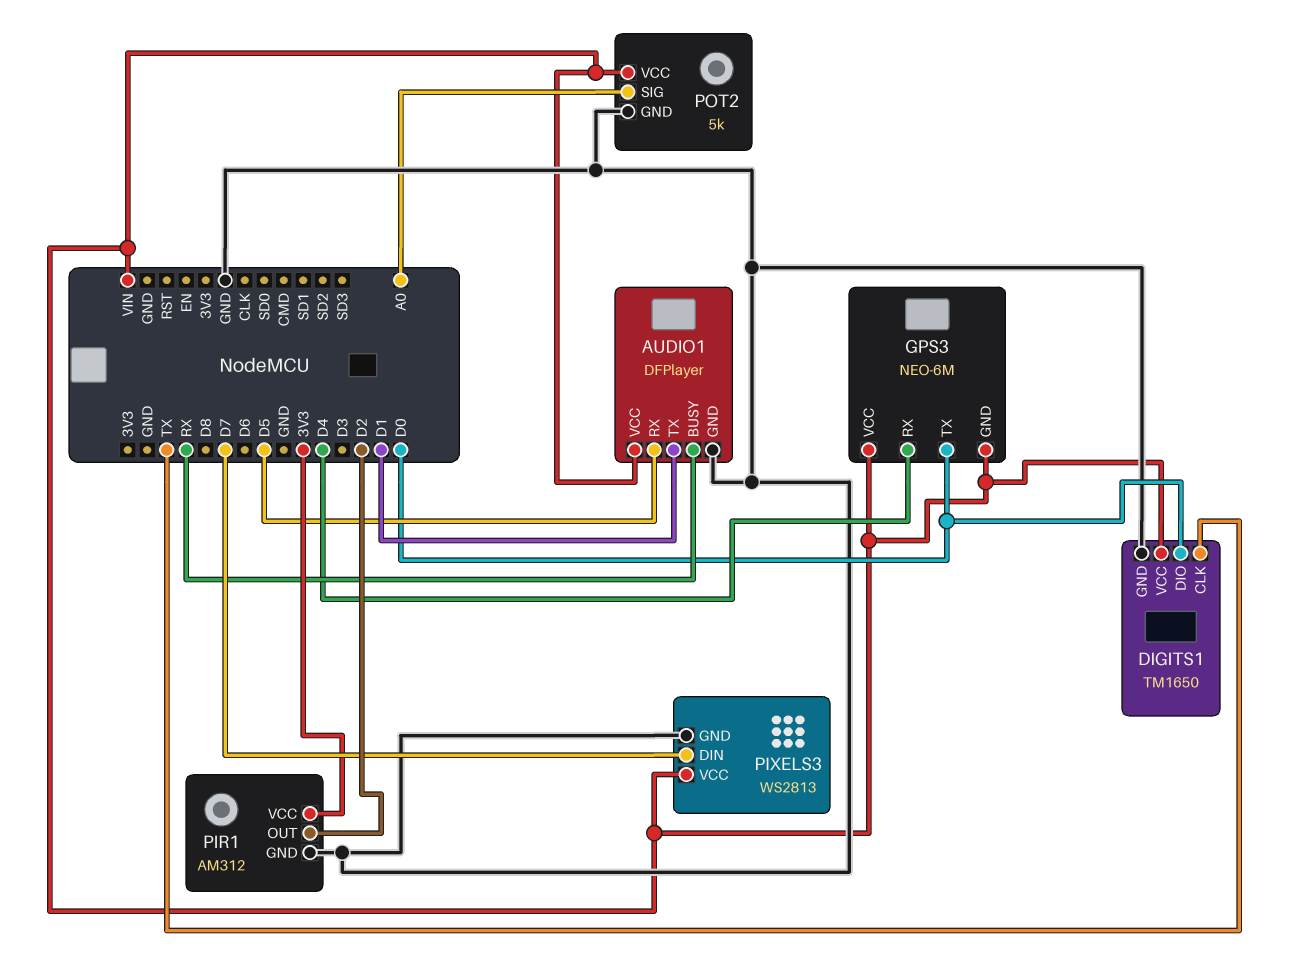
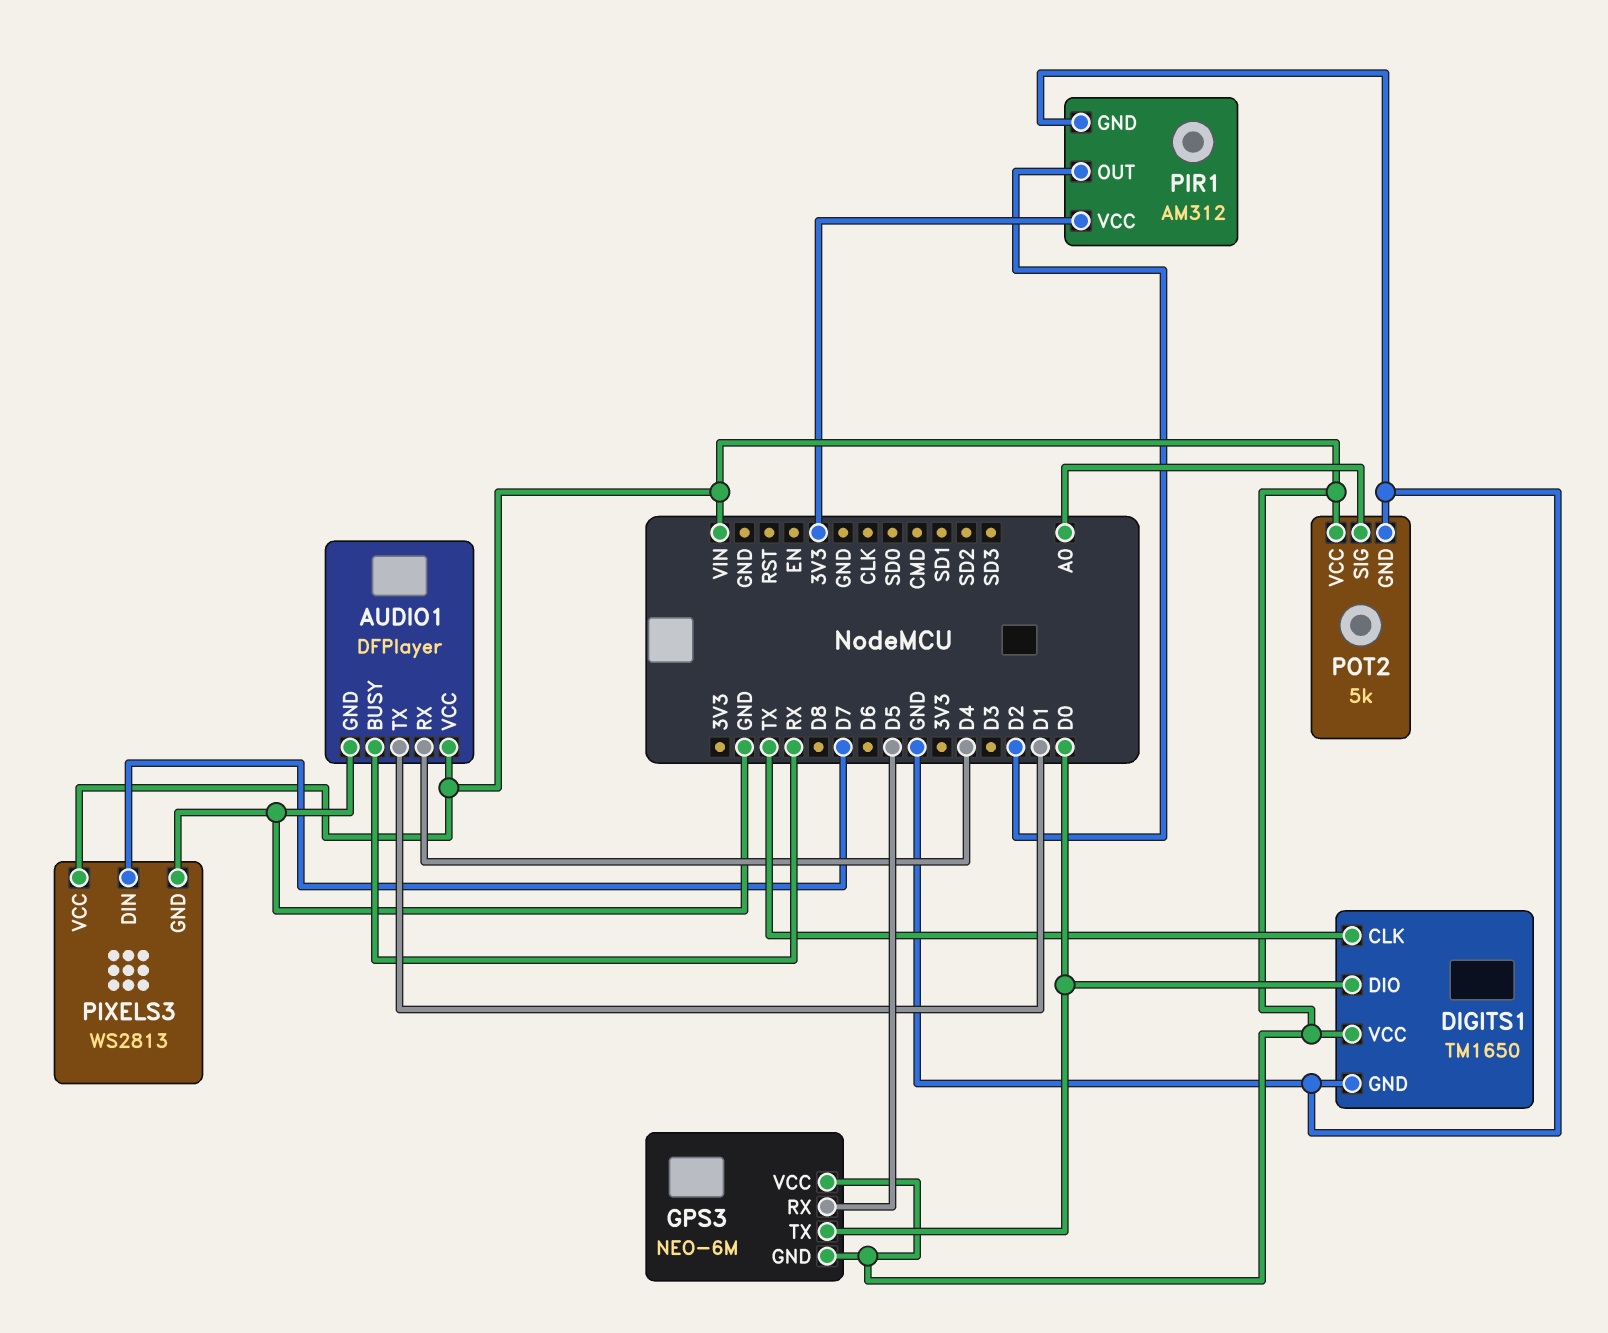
AUDIO1 pin RX: D5 -> D4
GPS3 pin RX: D4 -> D5

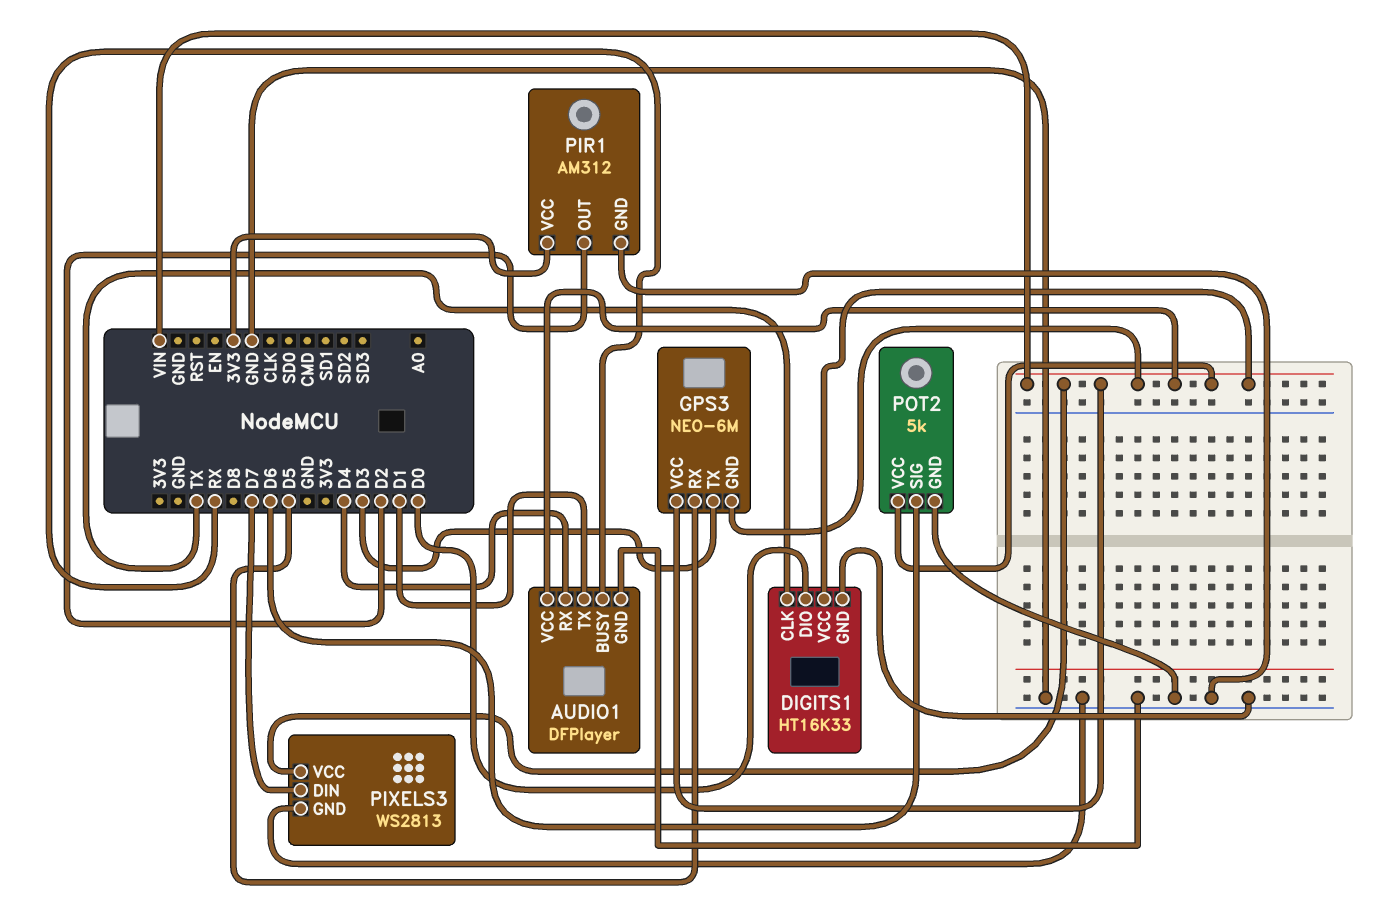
DIGITS1: TM1650 -> HT16K33
GPS3 pin TX: D0 -> D3
POT2 pin SIG: A0 -> D6

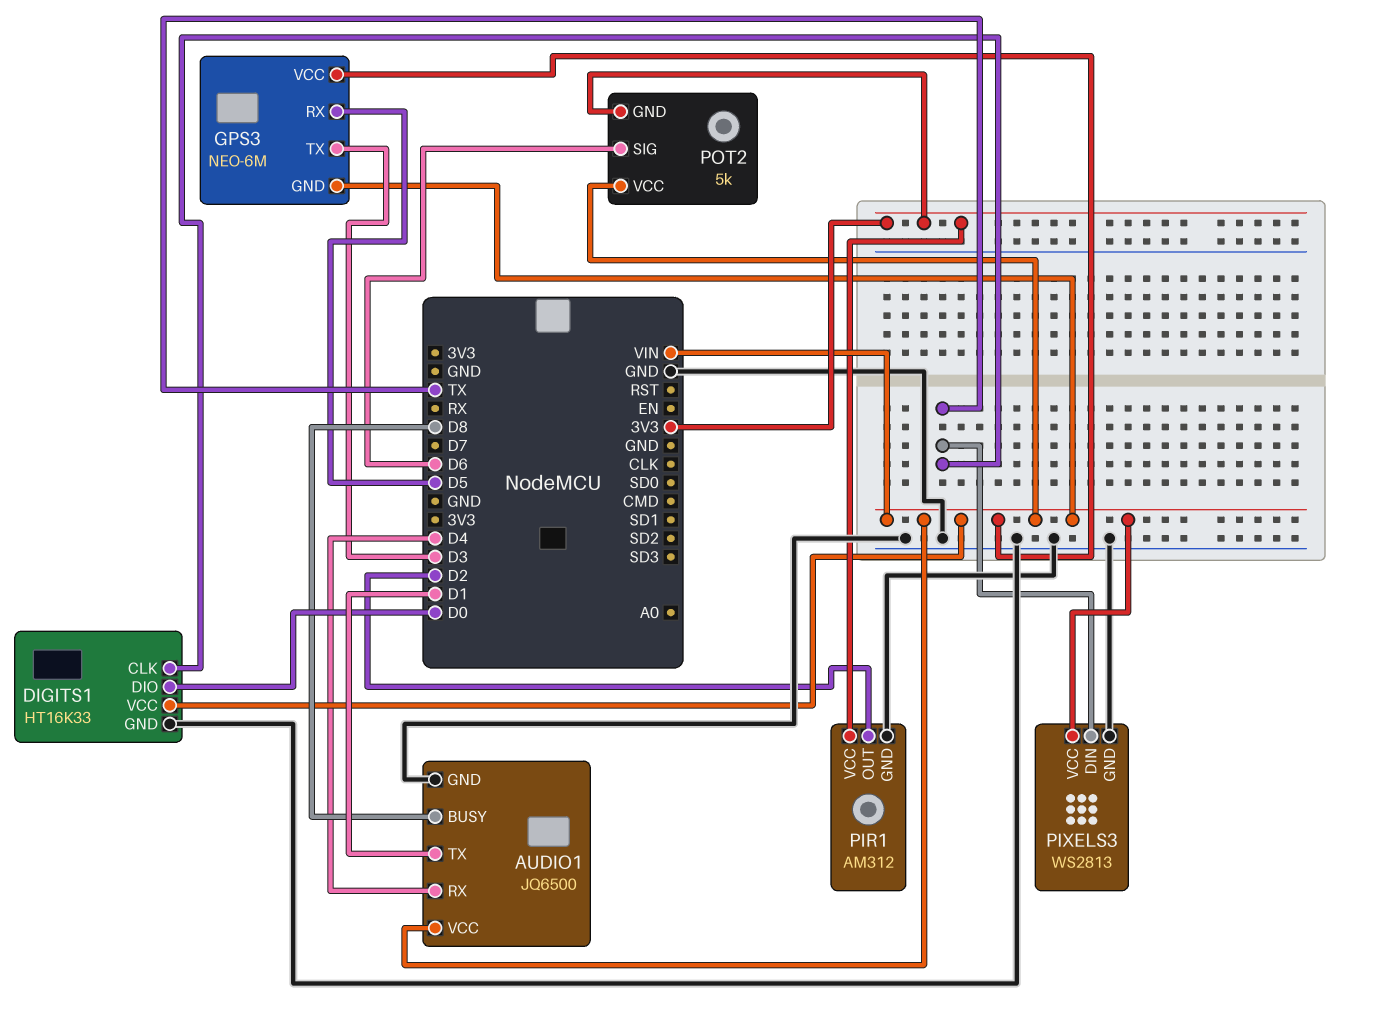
AUDIO1: DFPlayer -> JQ6500
AUDIO1 pin BUSY: RX -> D8
PIXELS3 pin DIN: D7 -> TX
POT2 pin GND: GND -> 3V3

